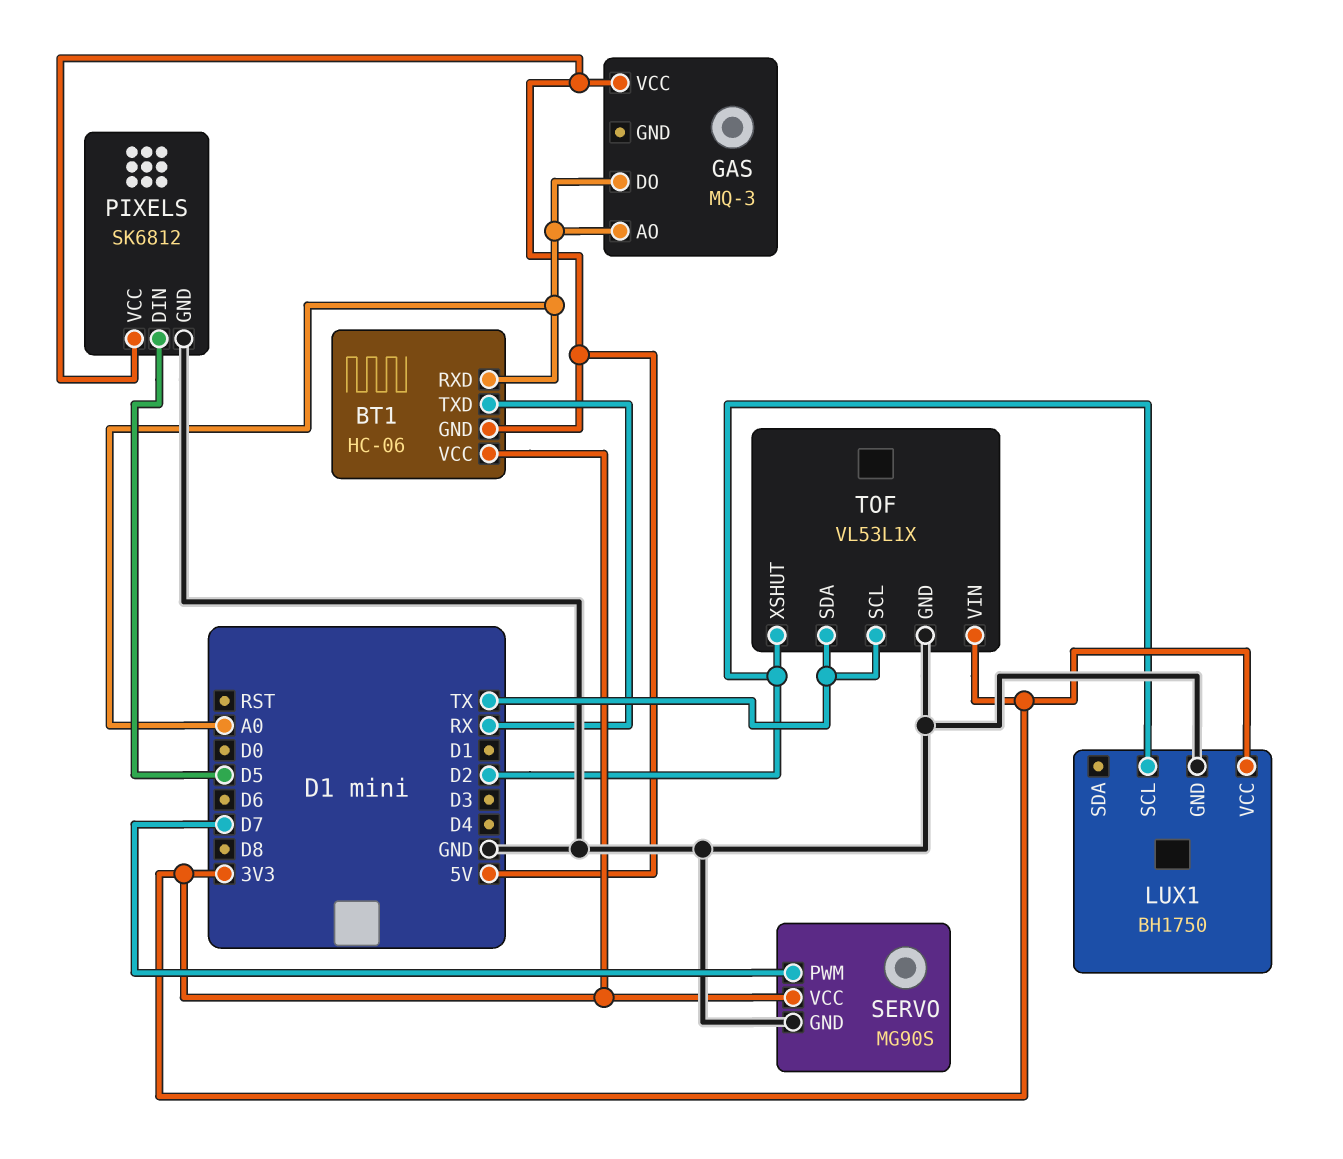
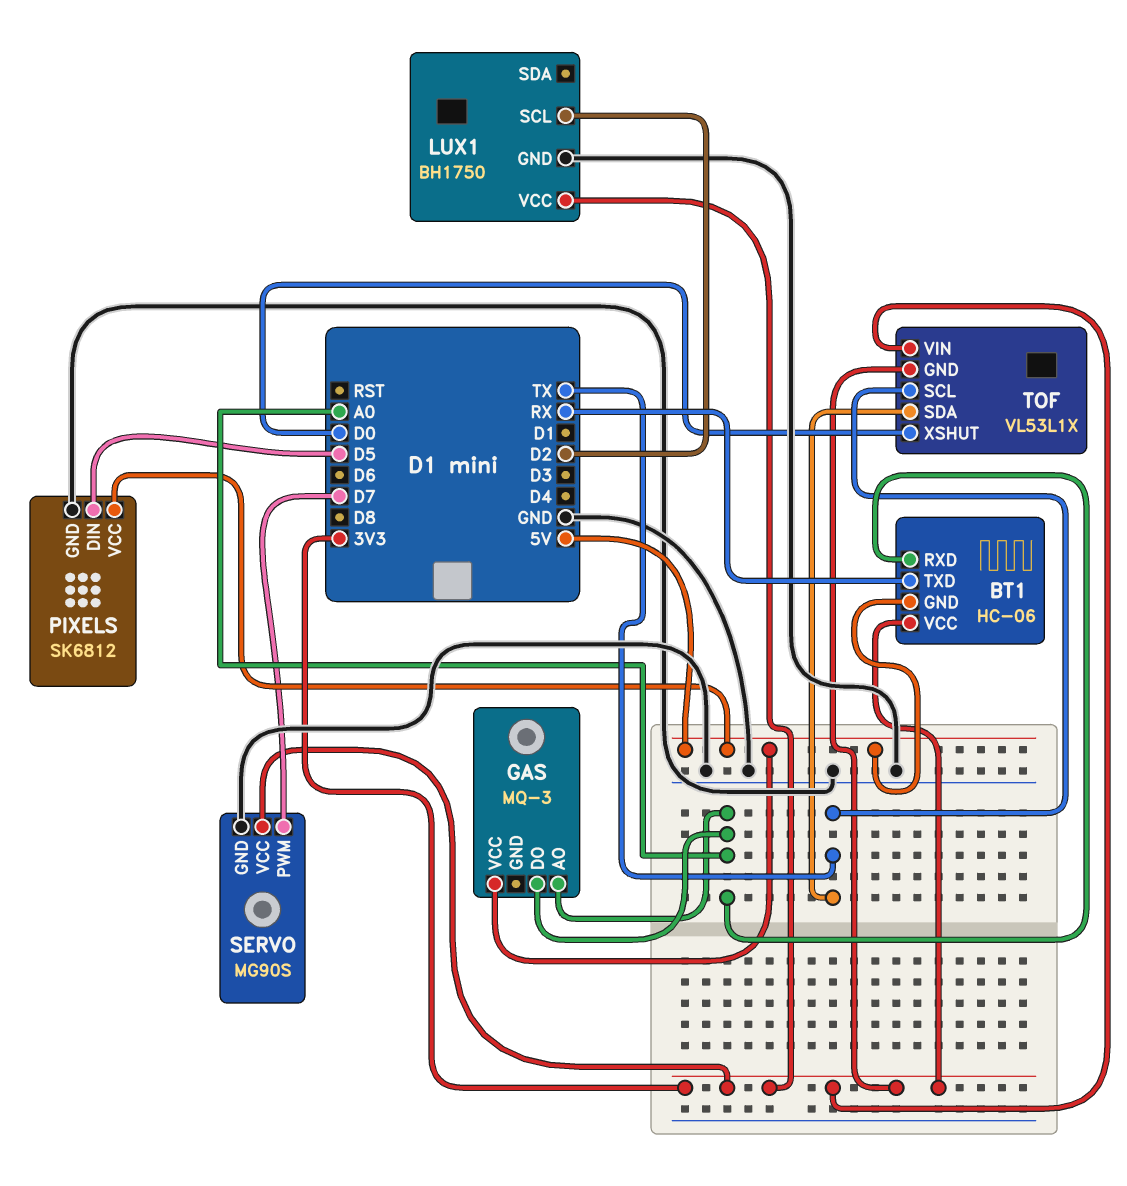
TOF pin GND: GND -> 3V3
TOF pin XSHUT: D2 -> D0

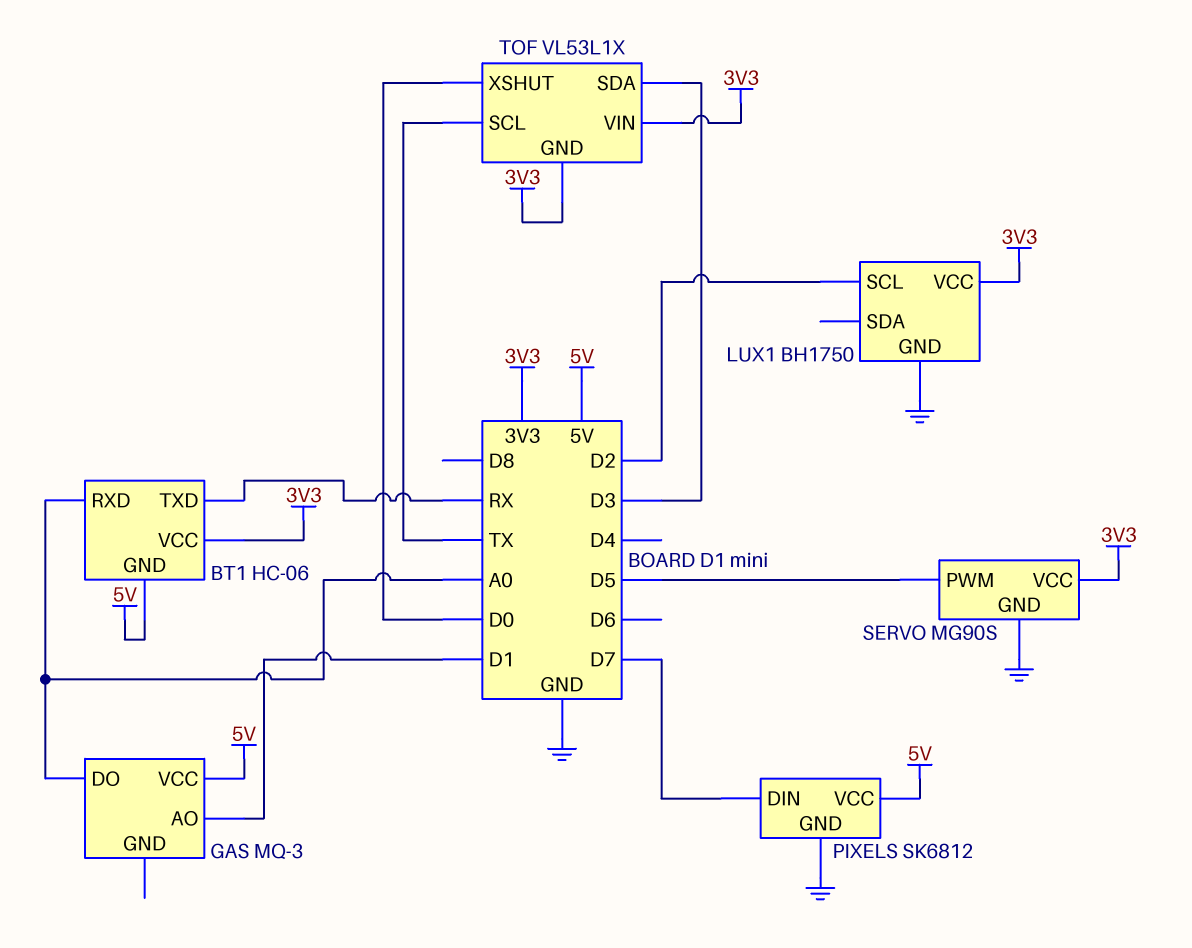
GAS pin AO: A0 -> D1
PIXELS pin DIN: D5 -> D7
SERVO pin PWM: D7 -> D5
TOF pin SDA: TX -> D3

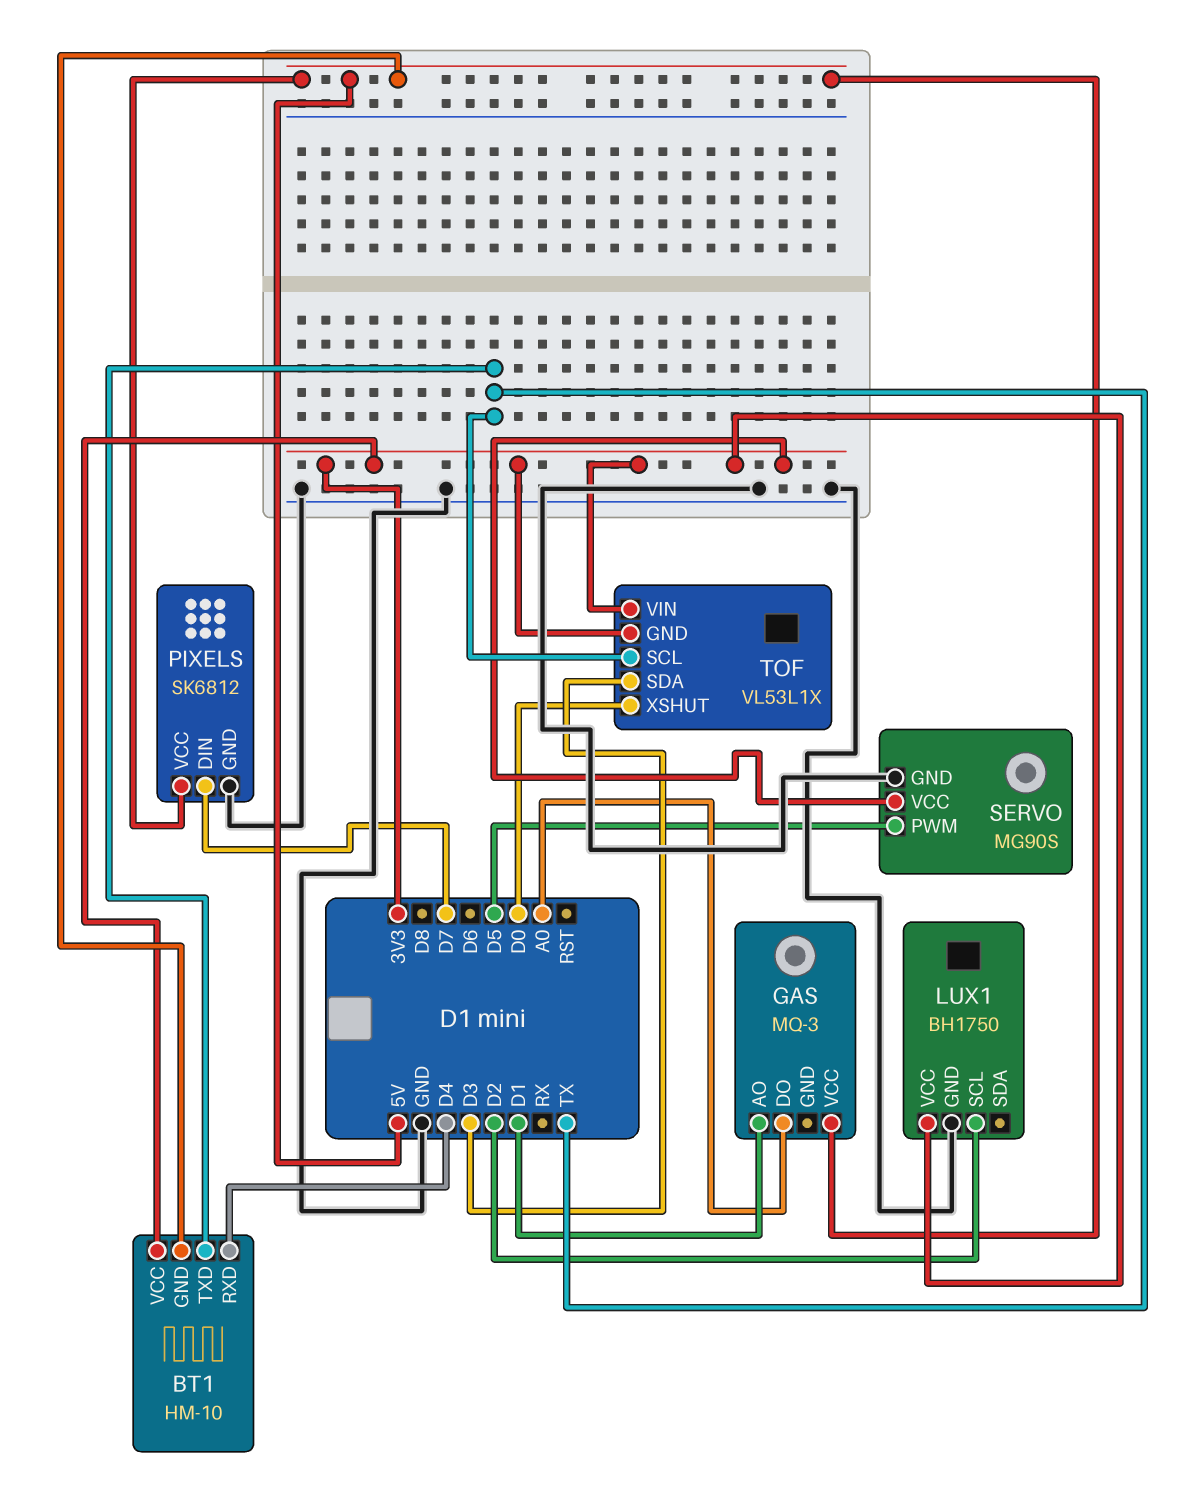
BT1: HC-06 -> HM-10
BT1 pin RXD: A0 -> D4
BT1 pin TXD: RX -> TX

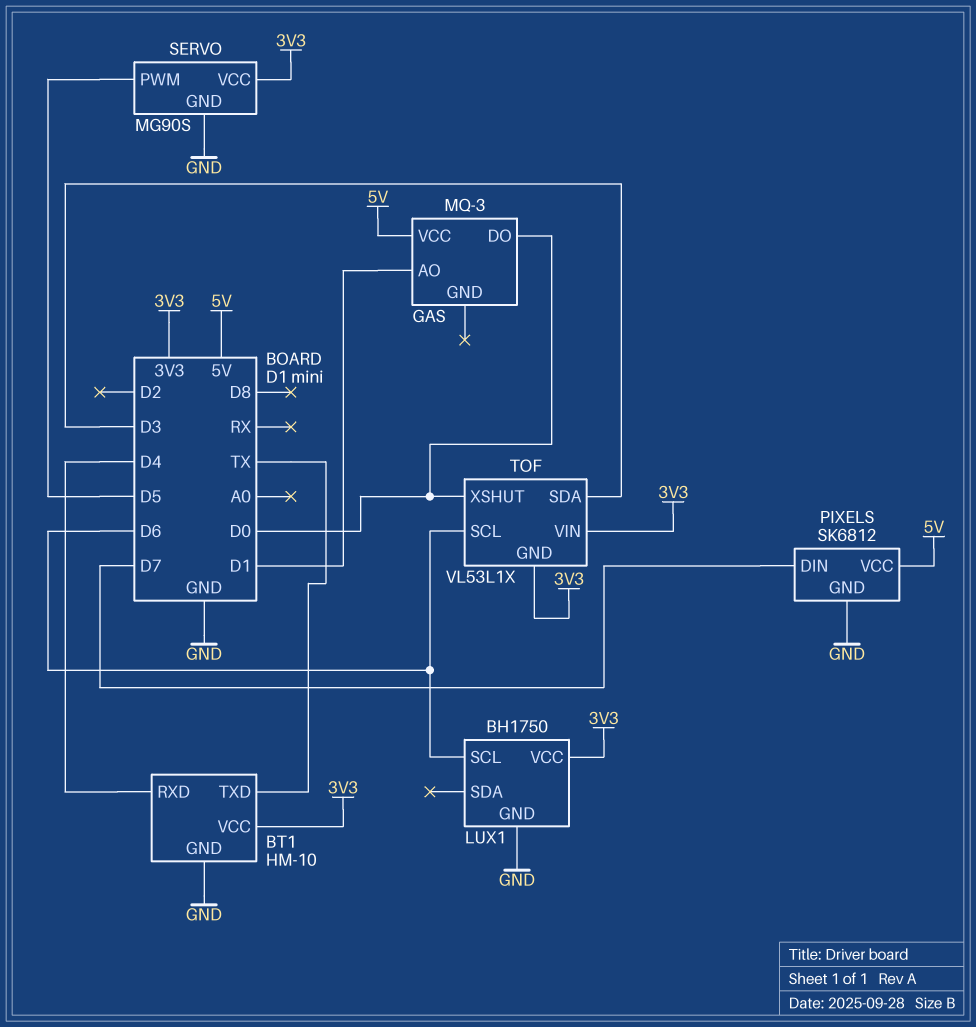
BT1 pin GND: 5V -> GND
GAS pin DO: A0 -> D0
LUX1 pin SCL: D2 -> D6
TOF pin SCL: TX -> D6

